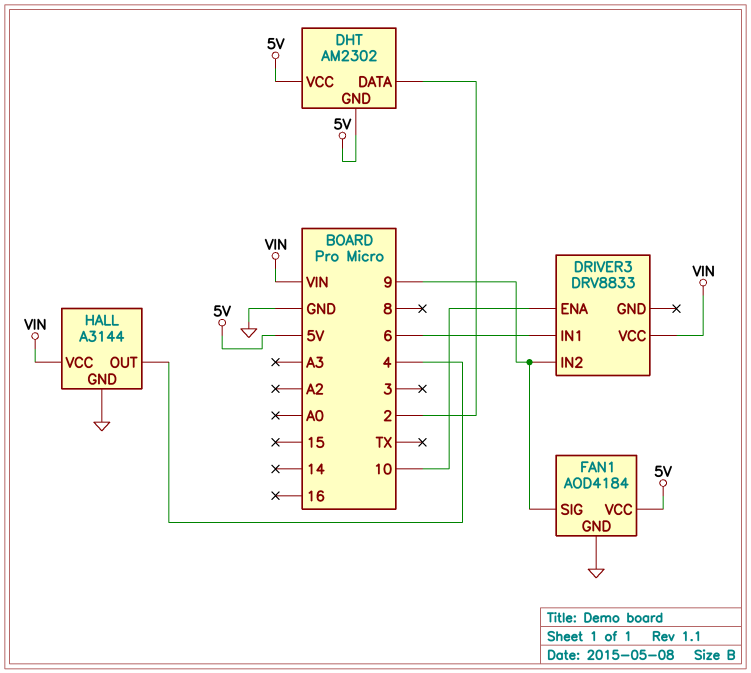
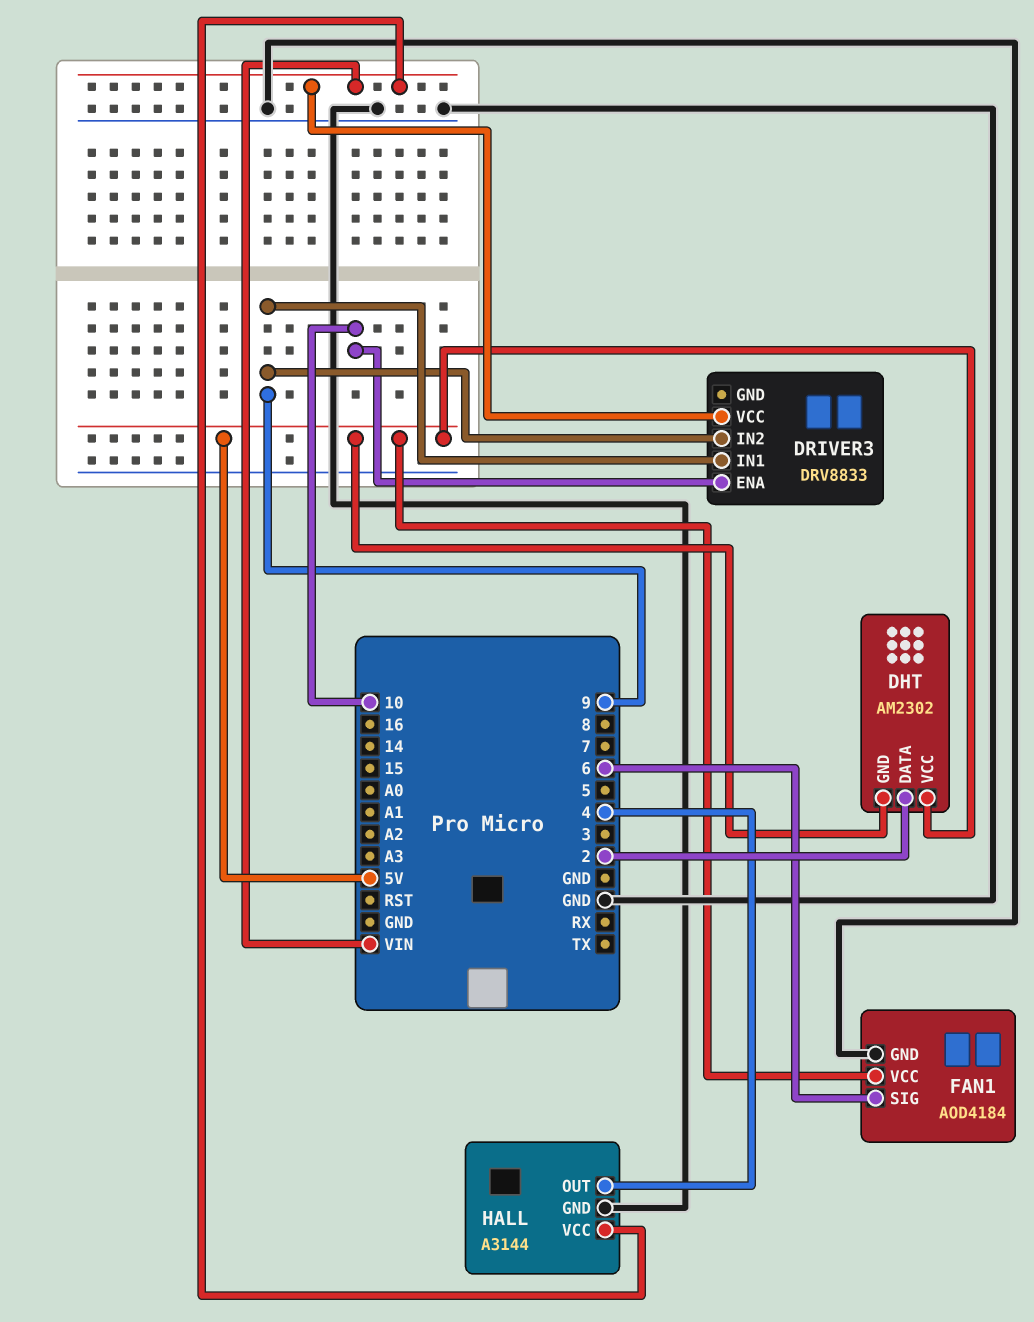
DRIVER3 pin IN1: 6 -> 9
FAN1 pin SIG: 9 -> 6

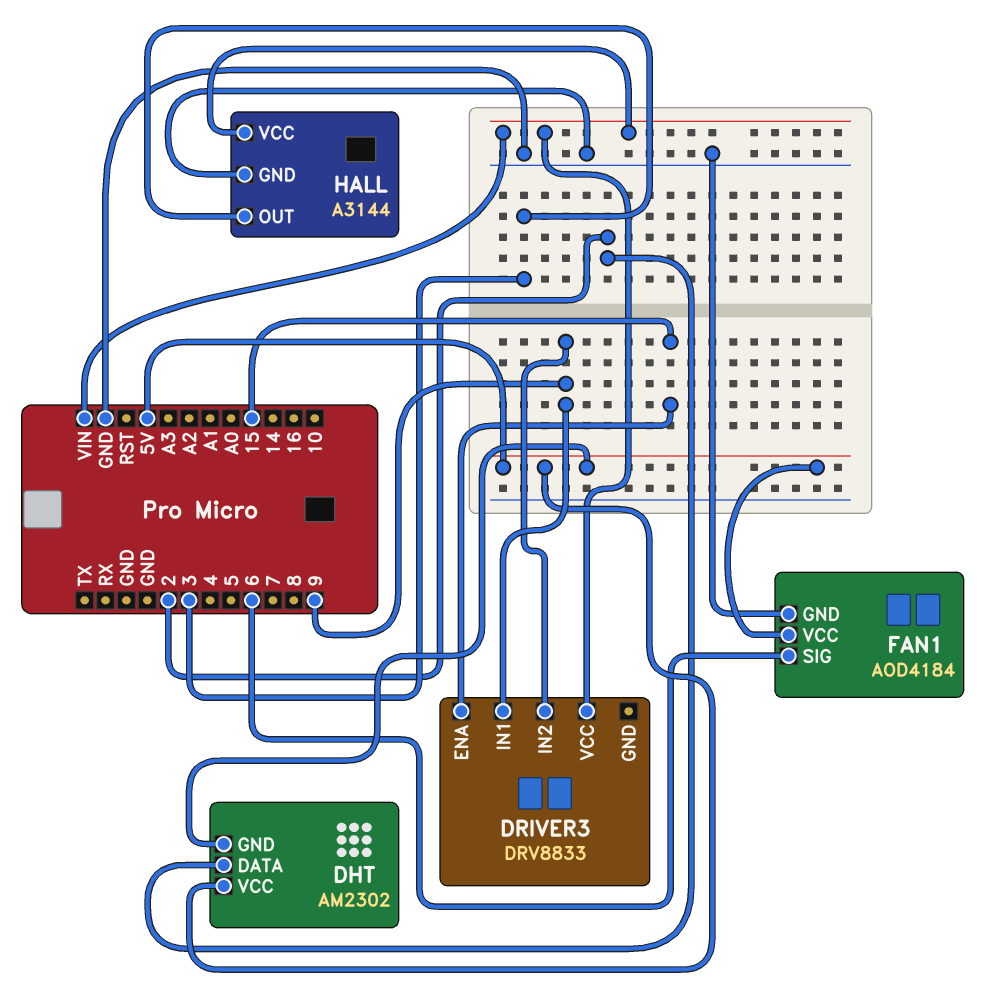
DRIVER3 pin ENA: 10 -> 15
HALL pin OUT: 4 -> 3

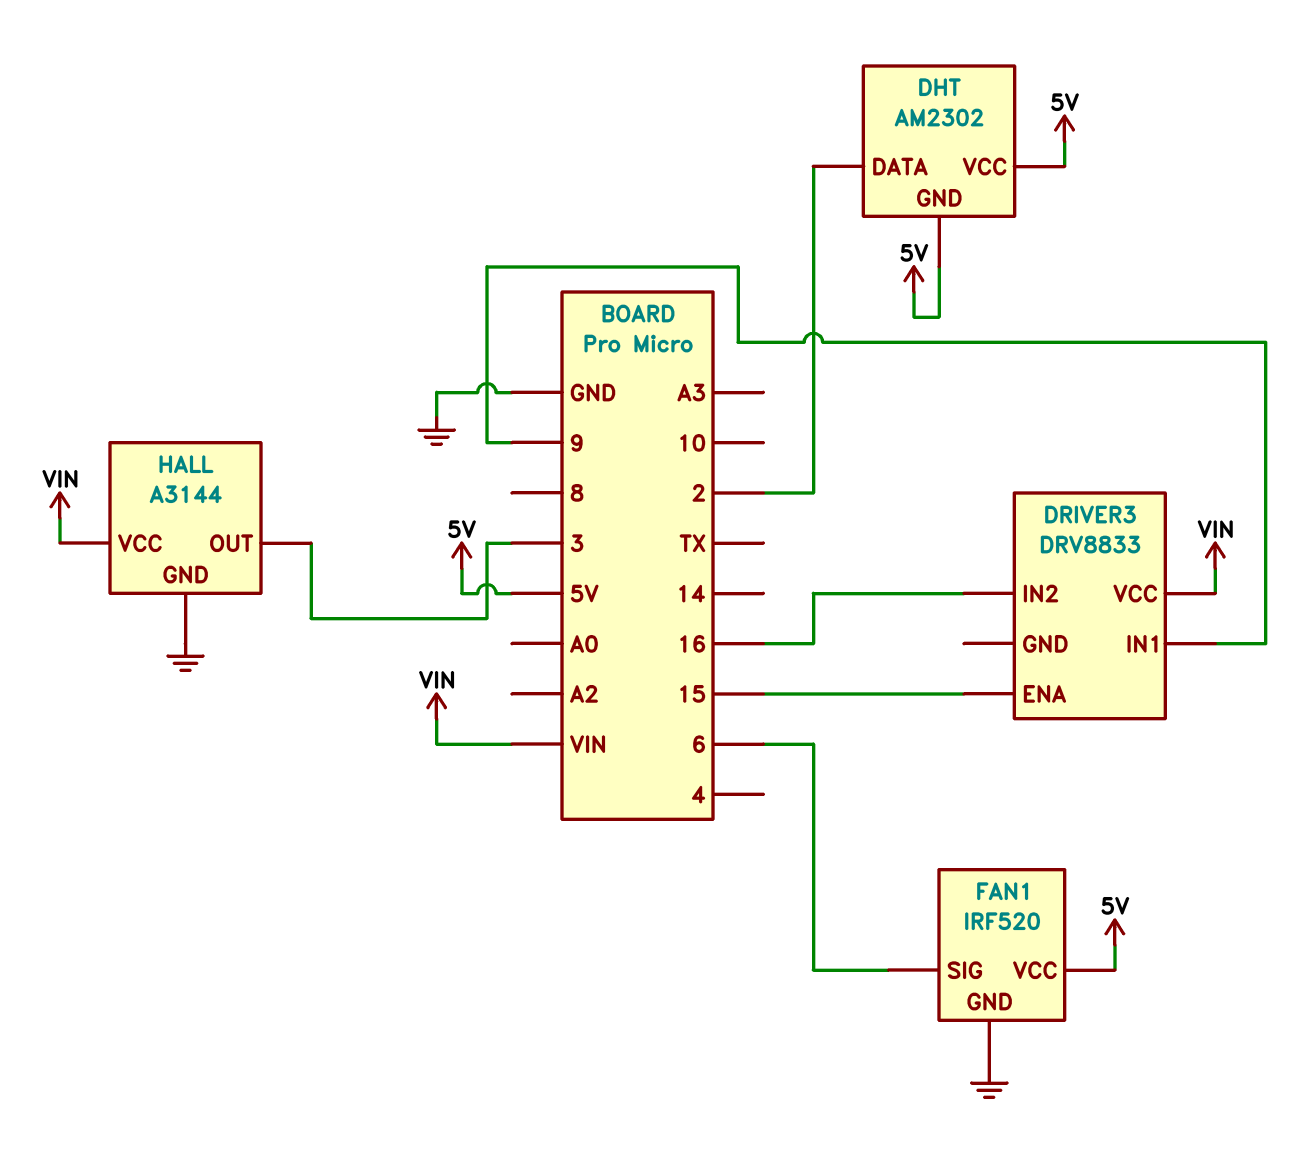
DRIVER3 pin IN2: 9 -> 16
FAN1: AOD4184 -> IRF520

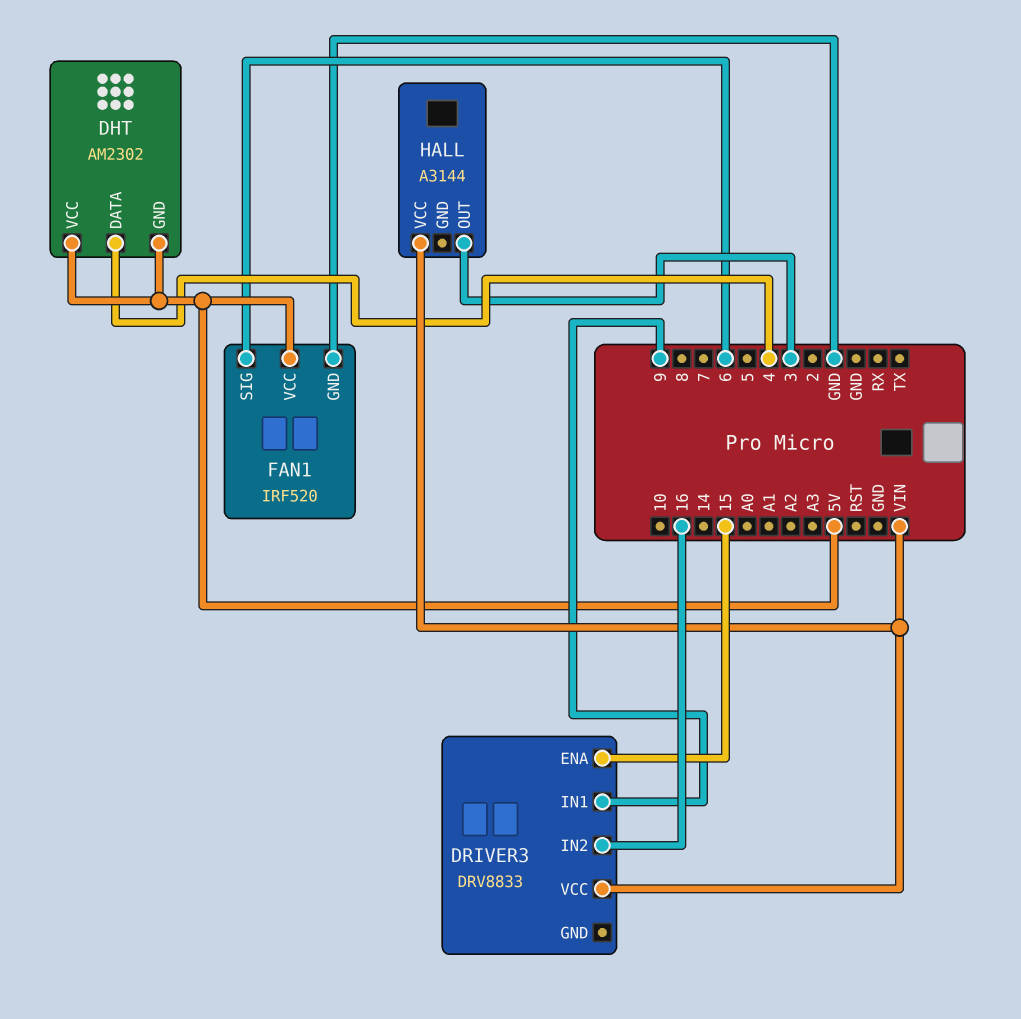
DHT pin DATA: 2 -> 4
HALL pin GND: GND -> none

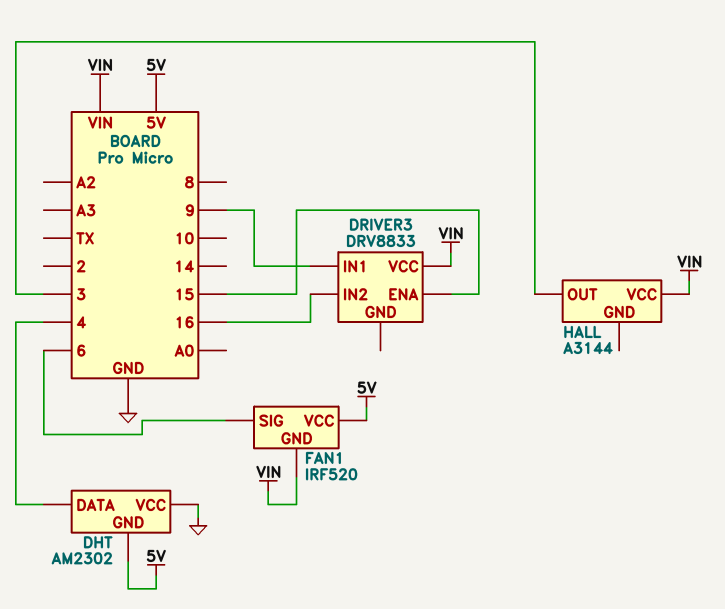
DHT pin VCC: 5V -> GND
FAN1 pin GND: GND -> VIN

